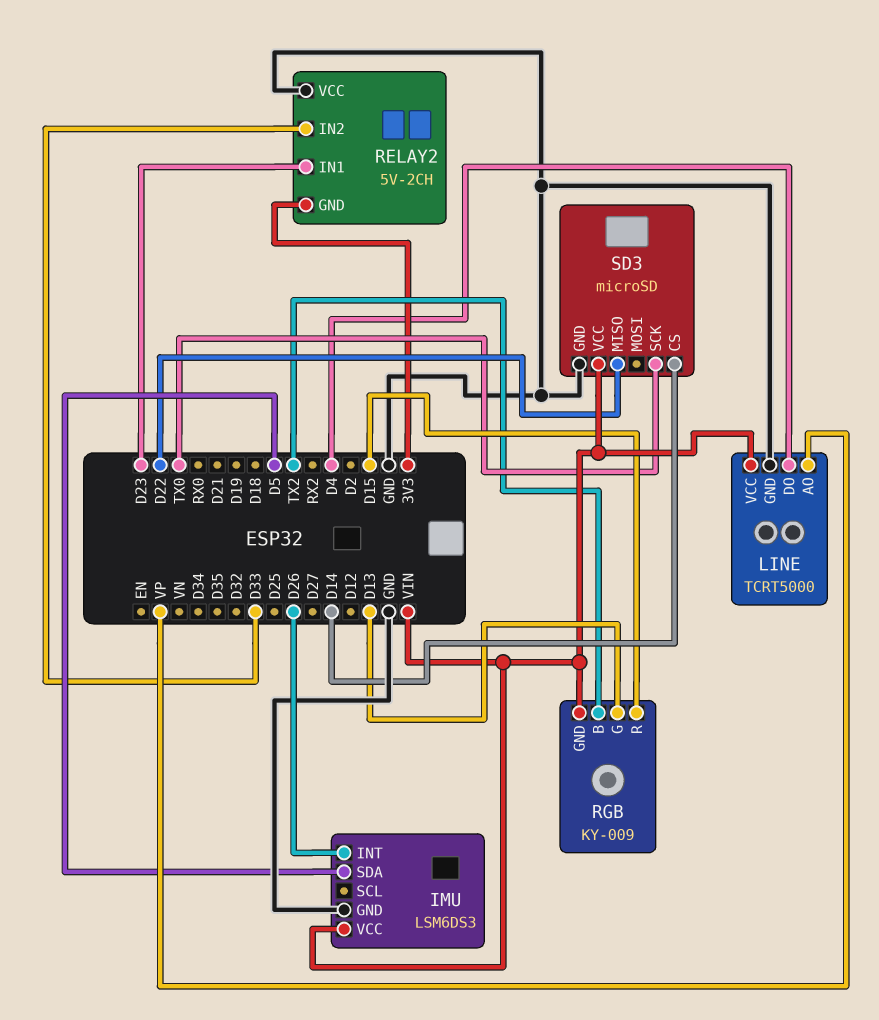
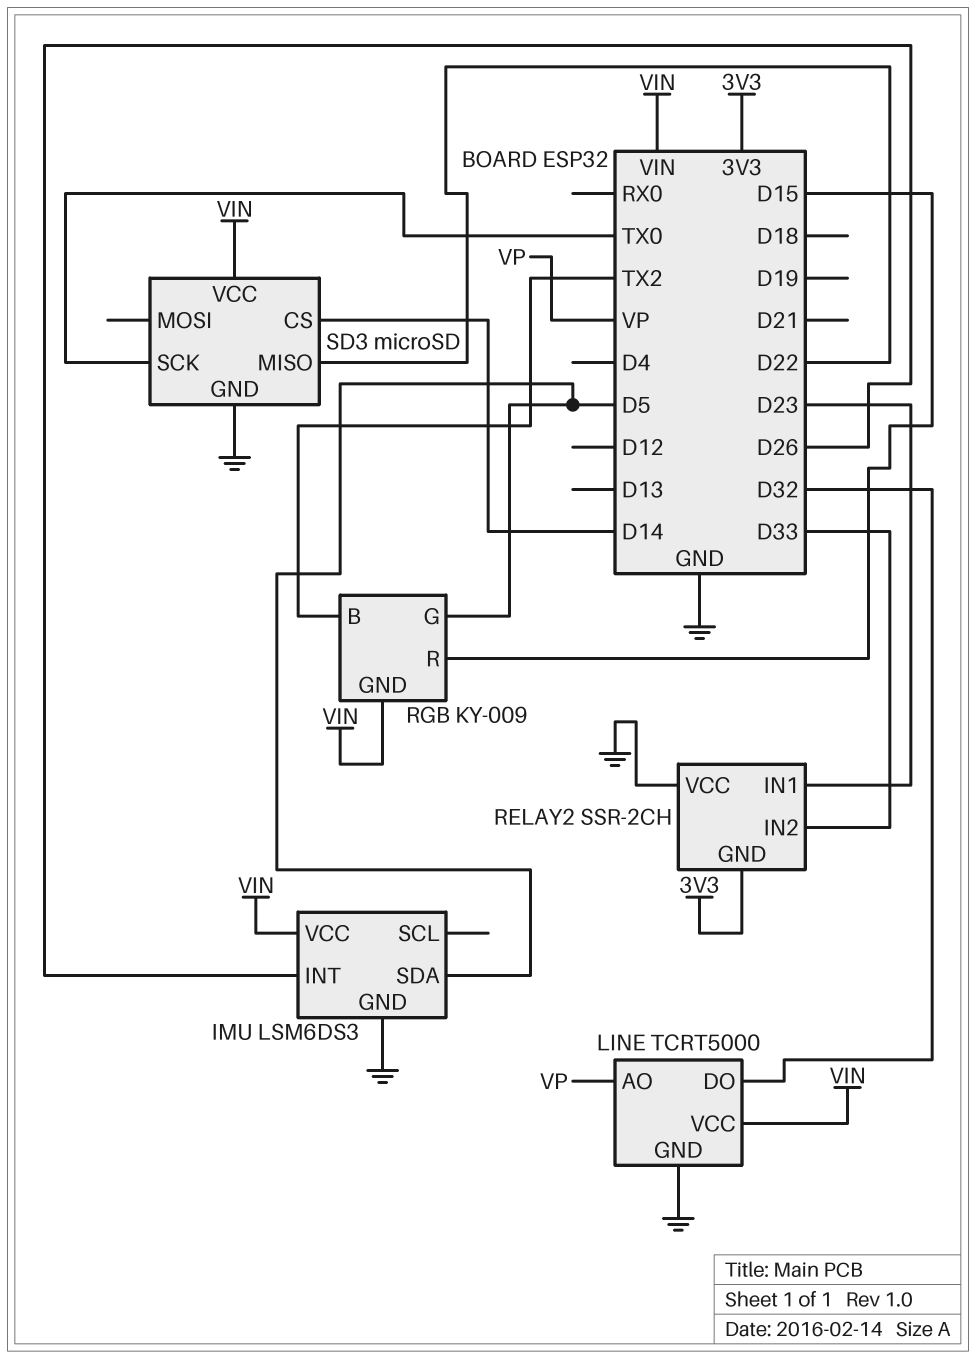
LINE pin DO: D4 -> D32
RELAY2: 5V-2CH -> SSR-2CH
RGB pin G: D13 -> D5

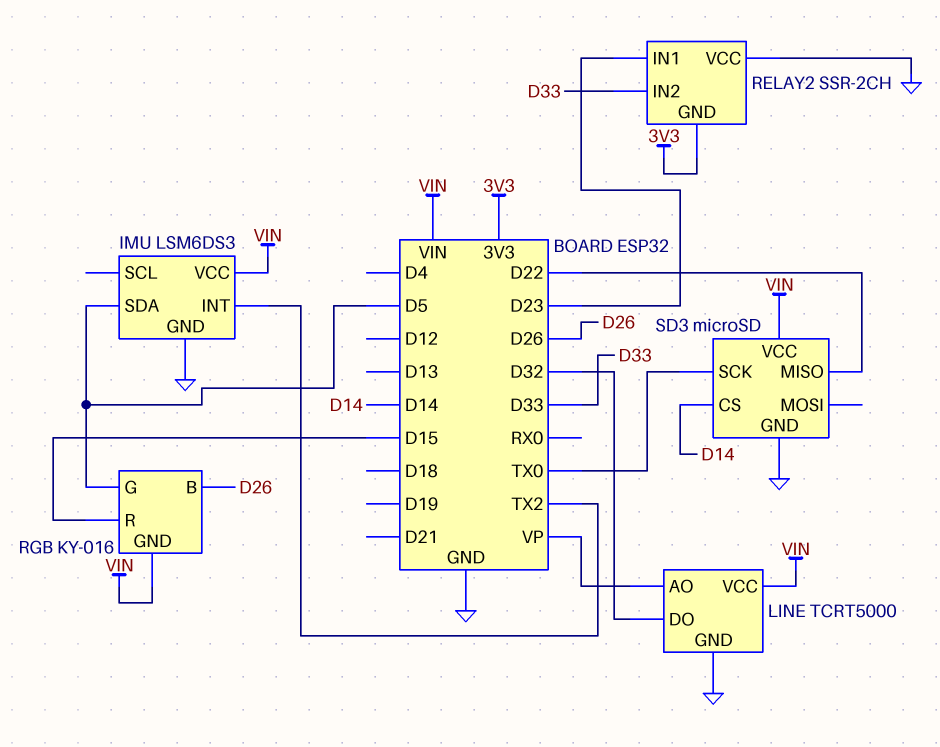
IMU pin INT: D26 -> TX2
RGB: KY-009 -> KY-016
RGB pin B: TX2 -> D26

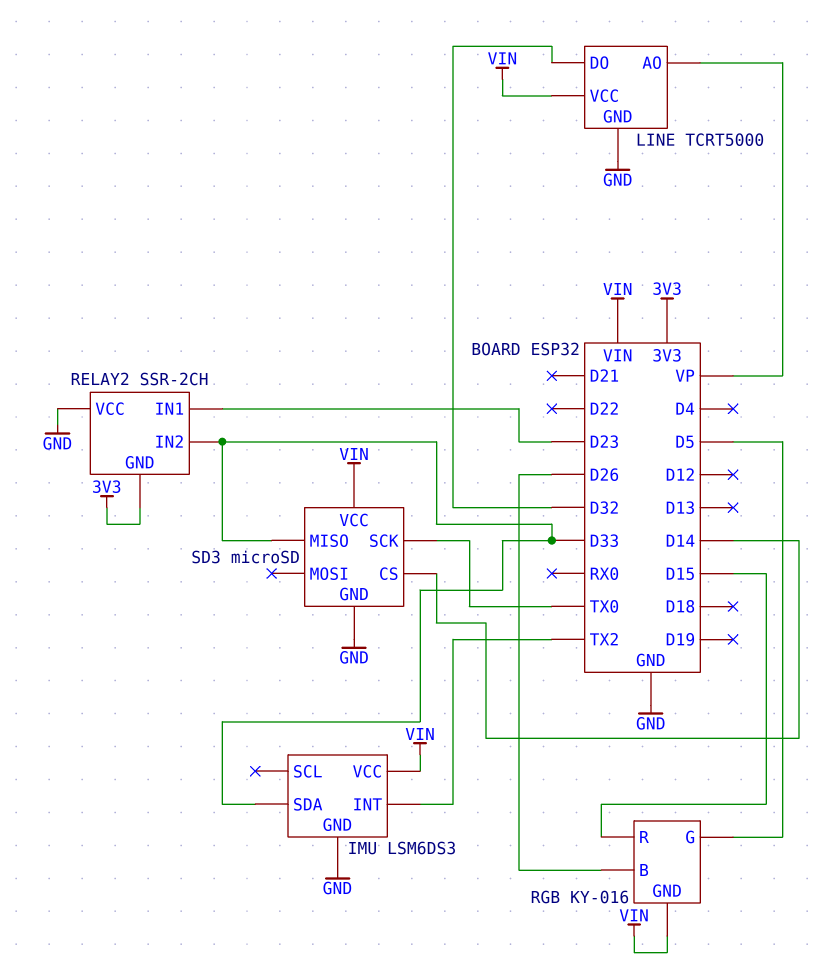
IMU pin SDA: D5 -> D33
SD3 pin MISO: D22 -> D33

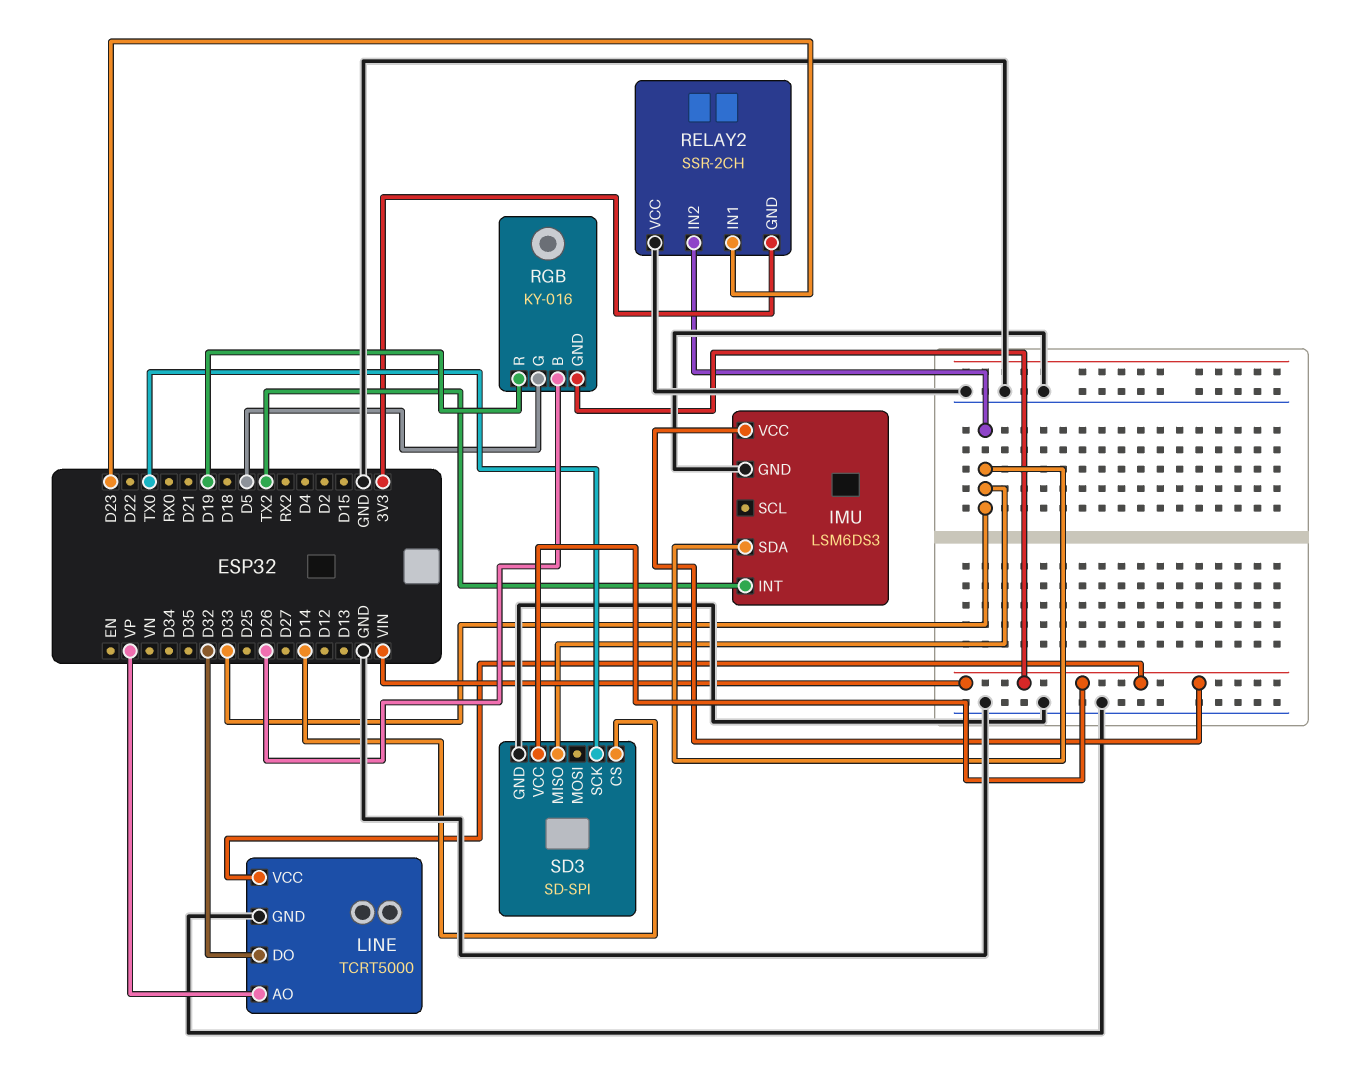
RGB pin R: D15 -> D19
SD3: microSD -> SD-SPI

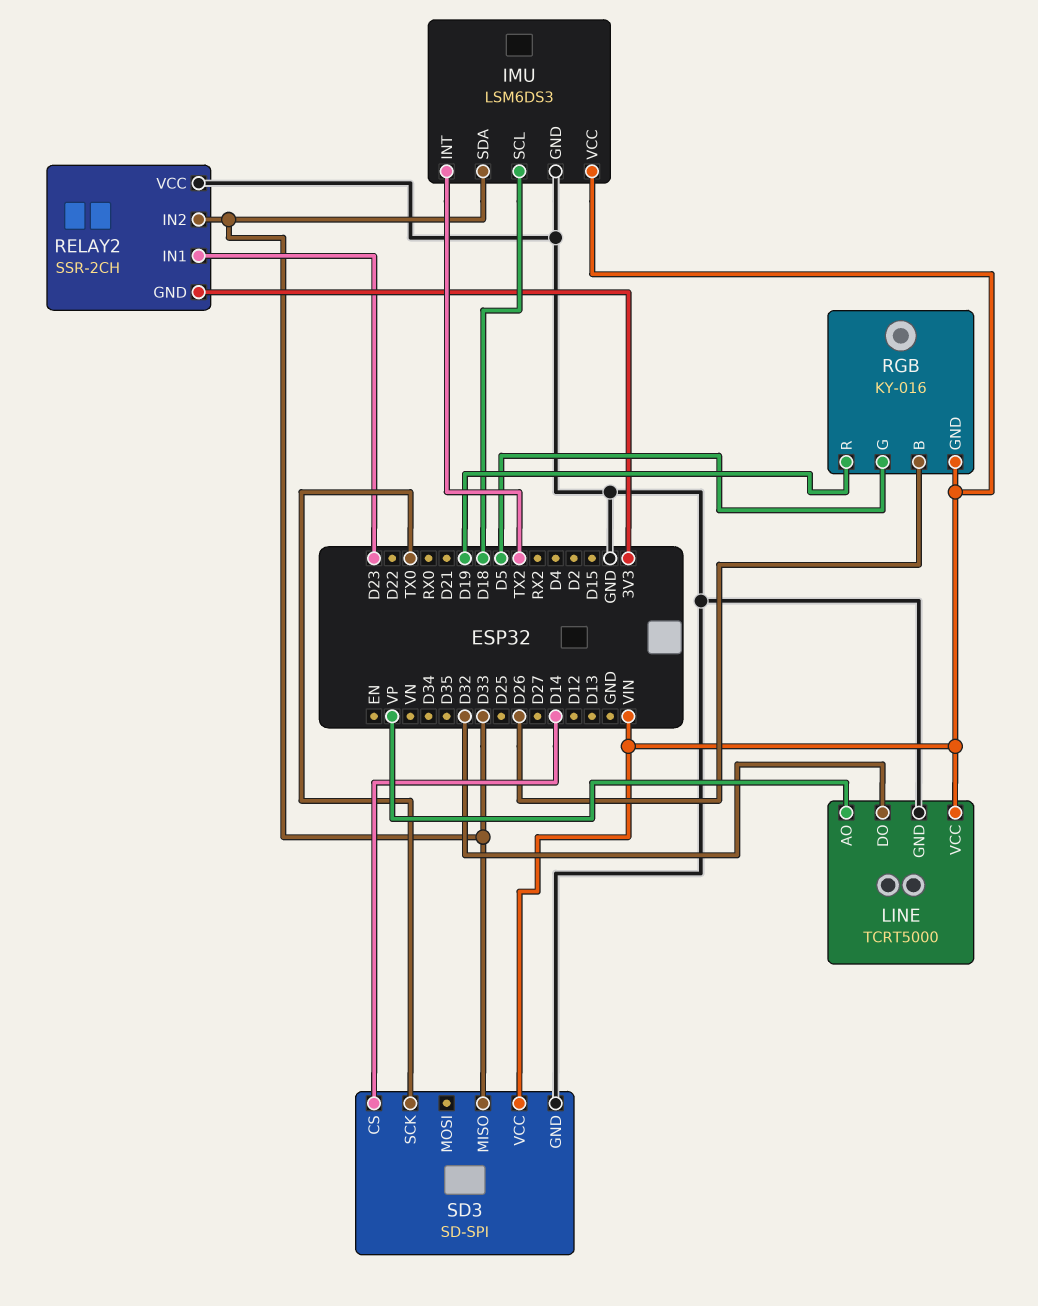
IMU pin SCL: none -> D18

